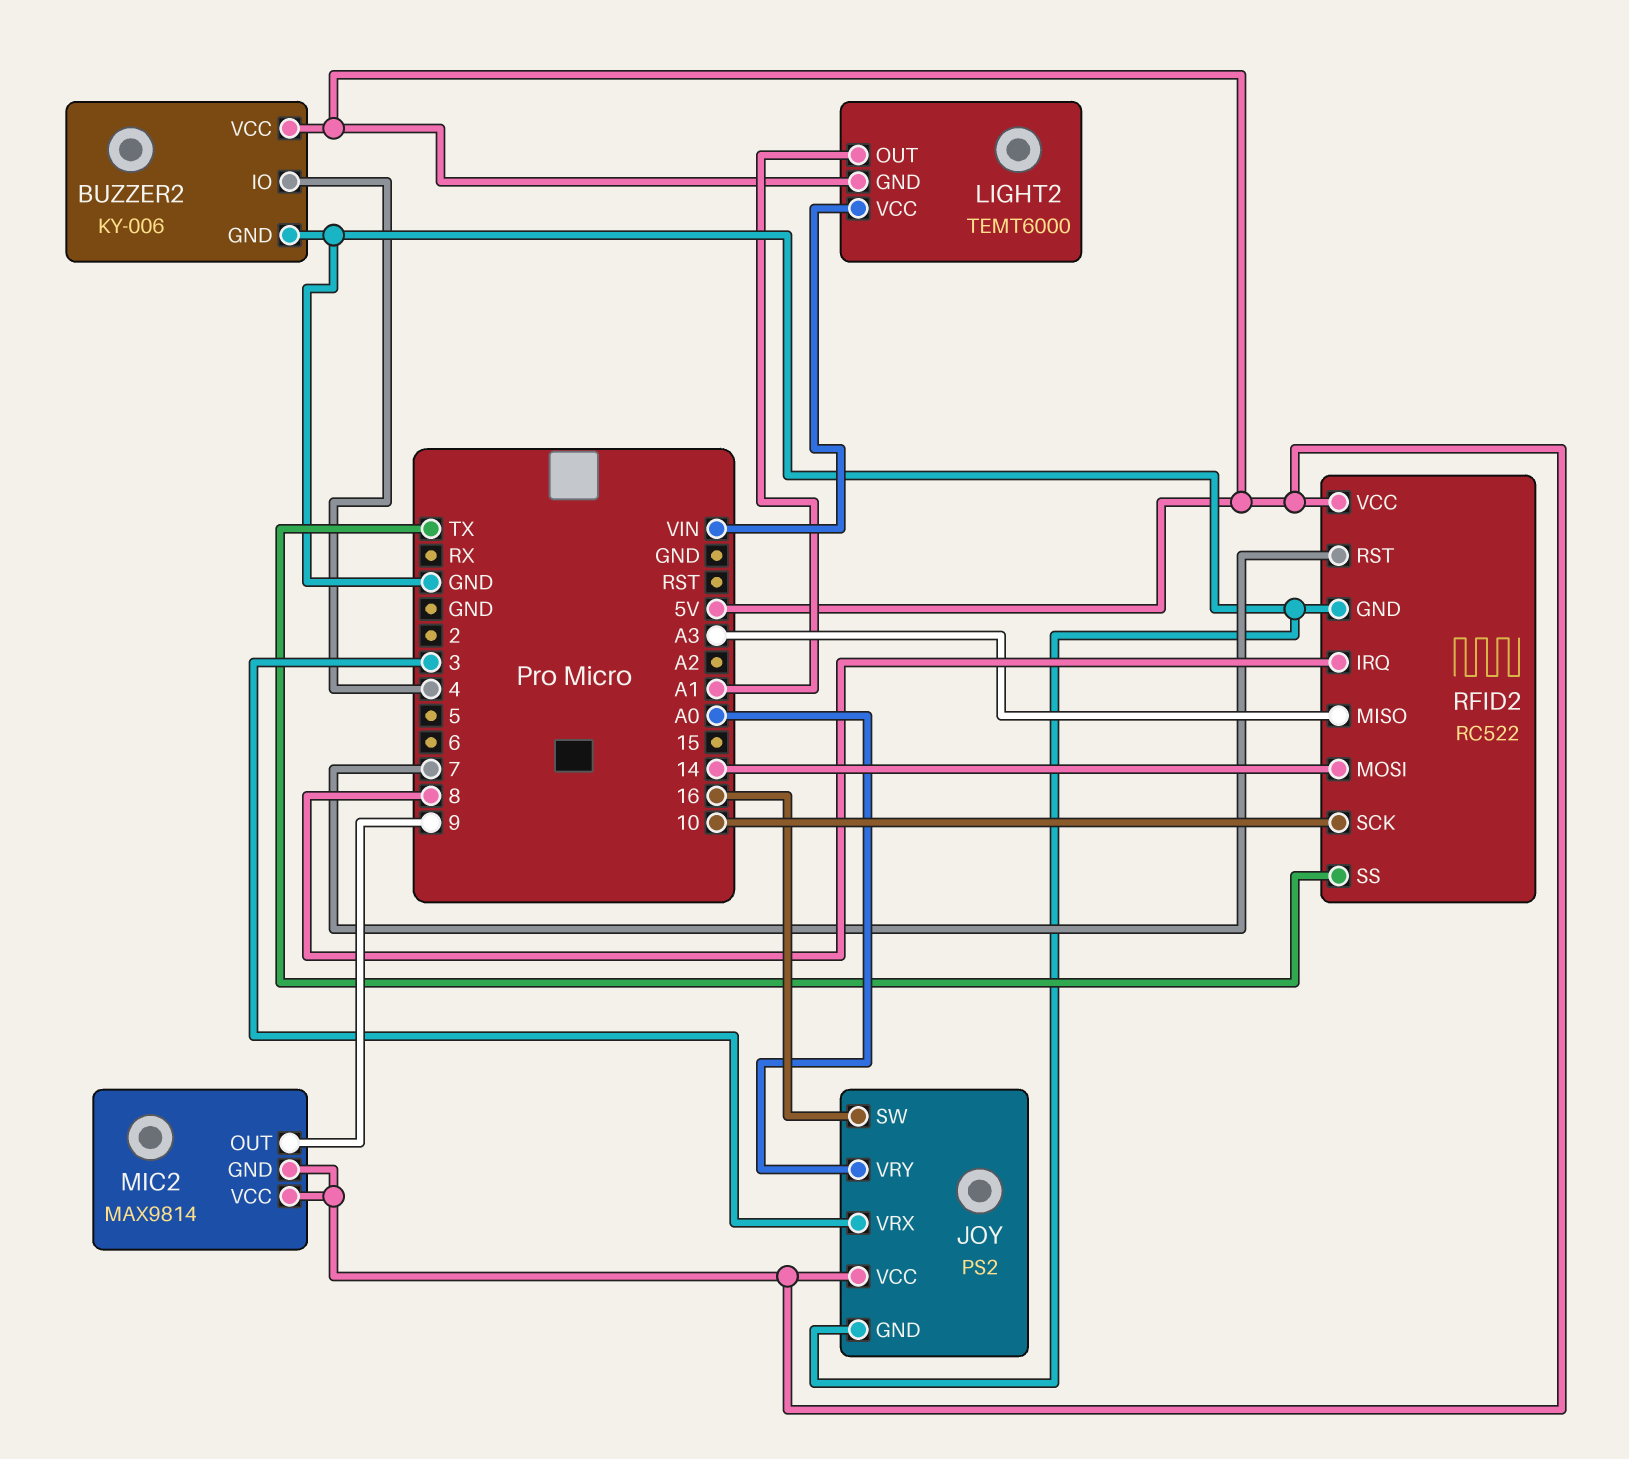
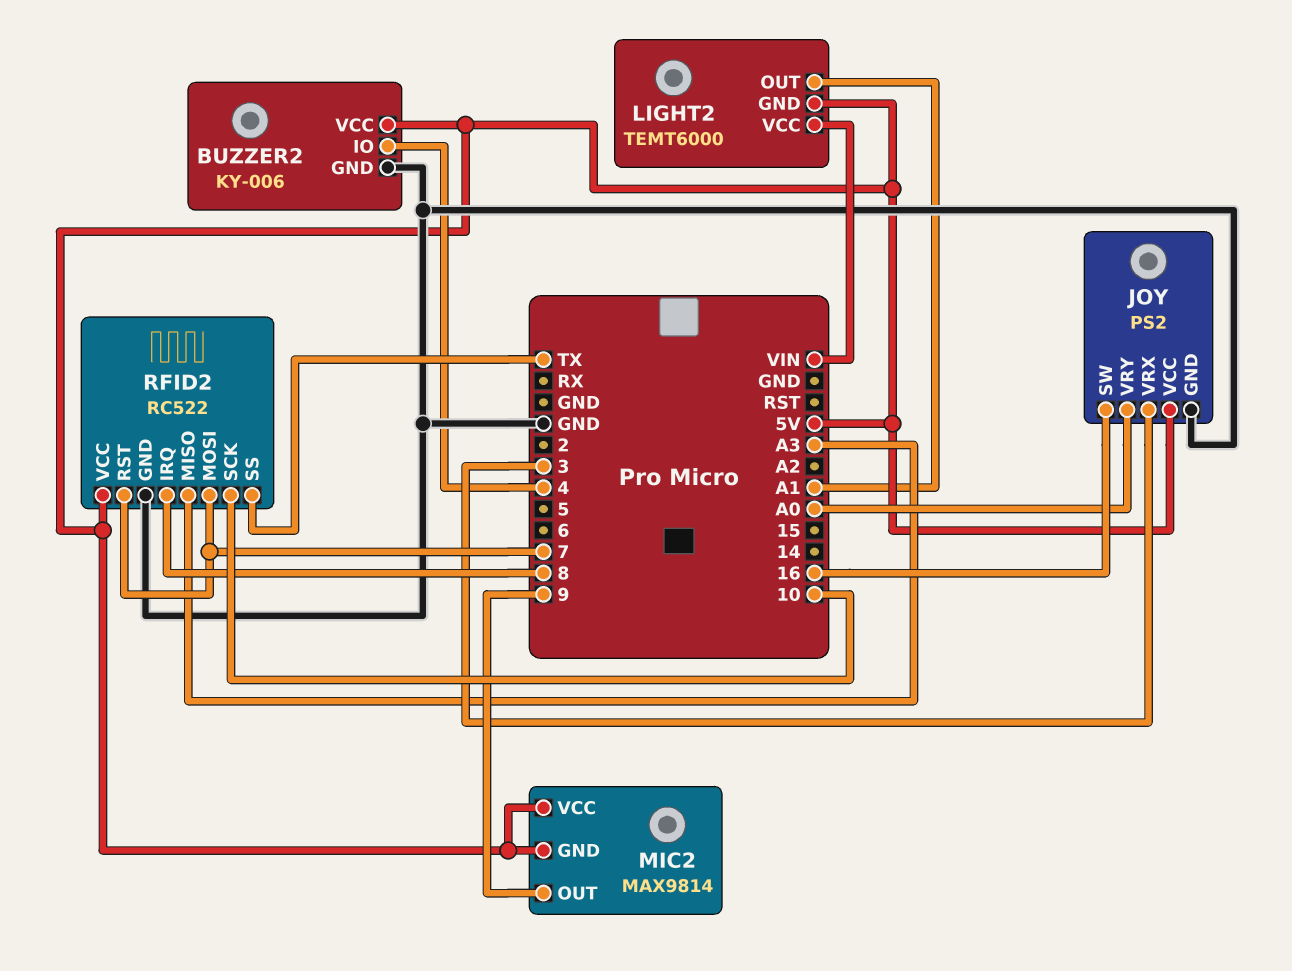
RFID2 pin MOSI: 14 -> 7

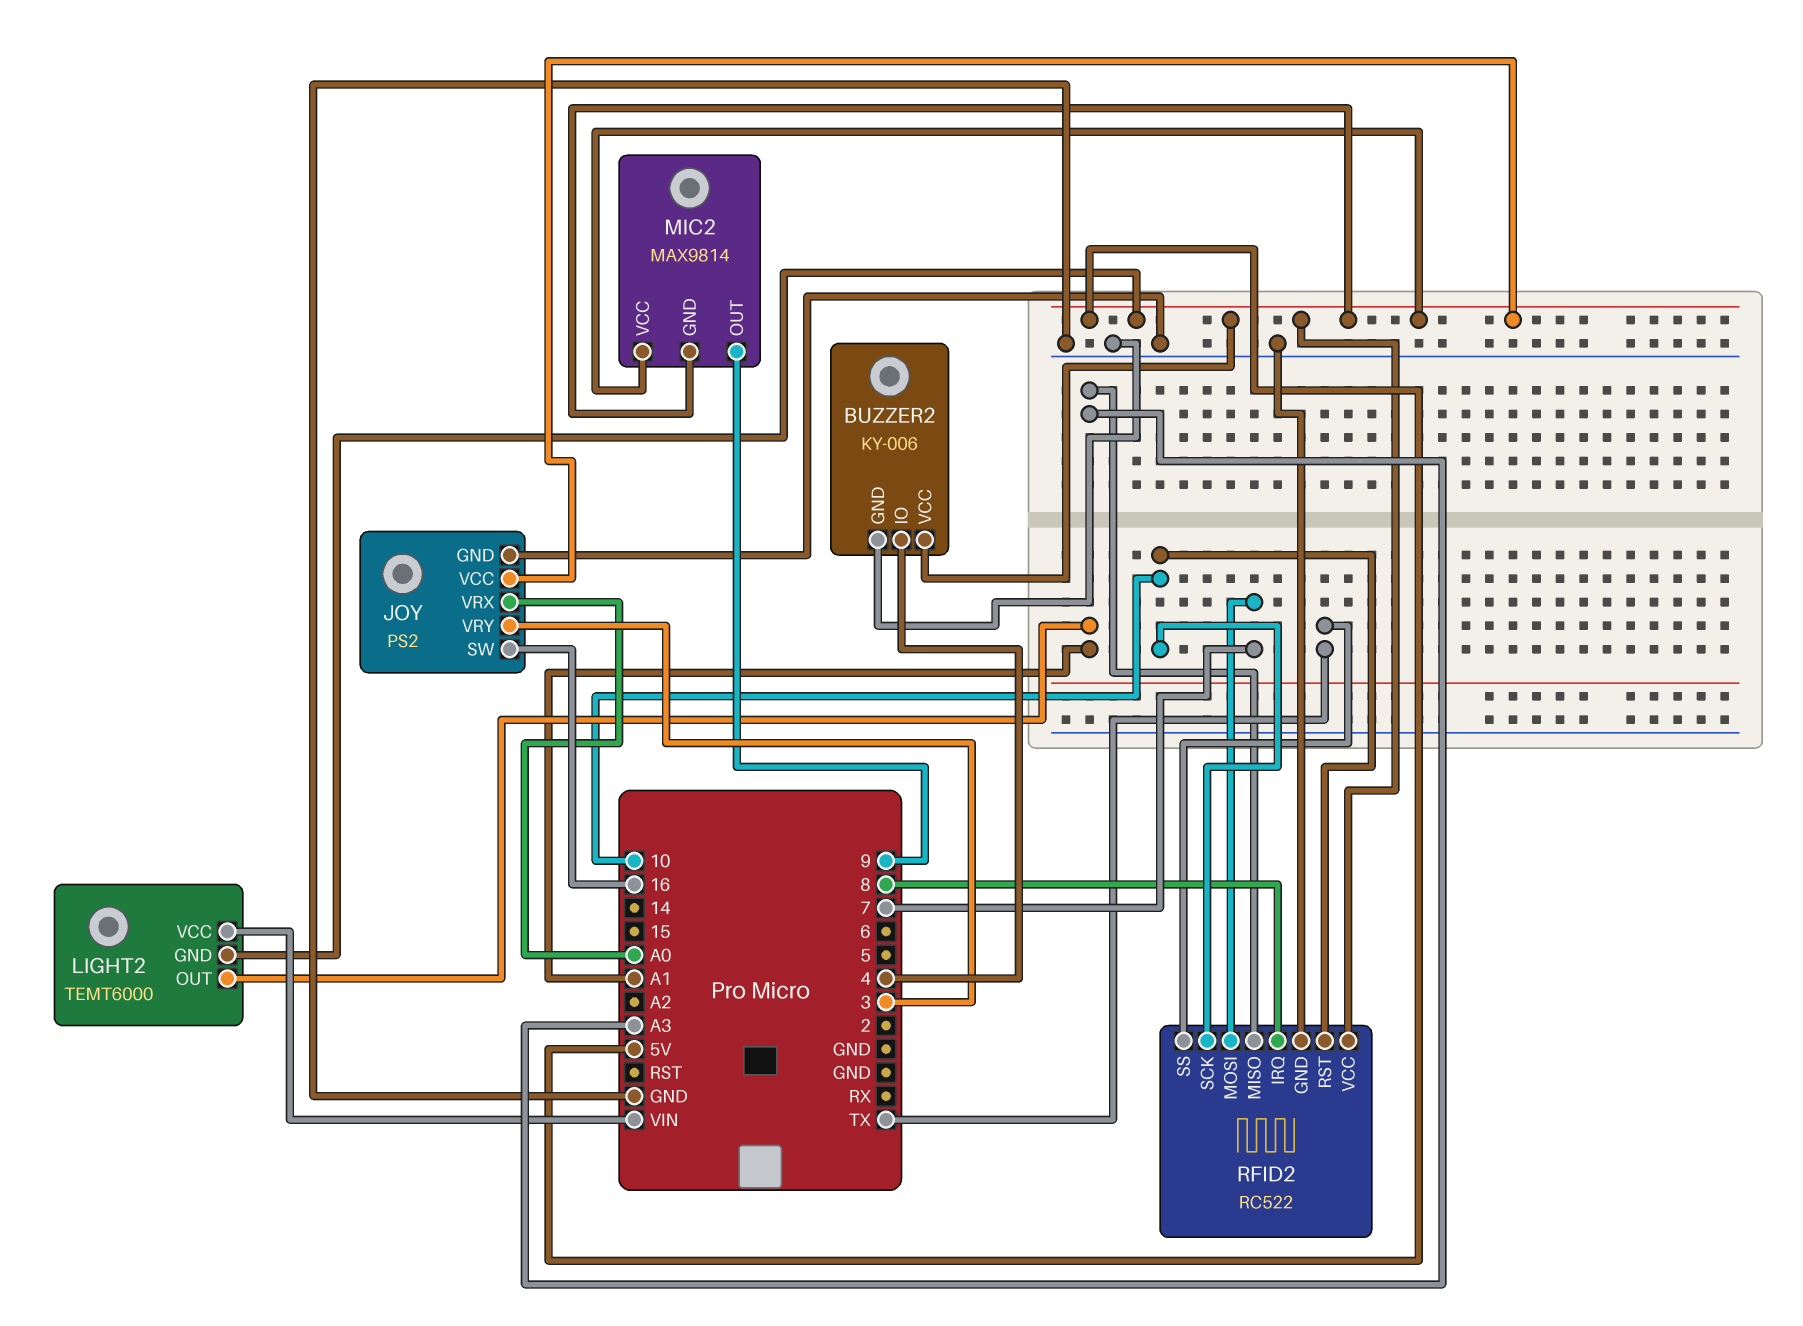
JOY pin VRX: 3 -> A0
JOY pin VRY: A0 -> 3
RFID2 pin RST: 7 -> 10

